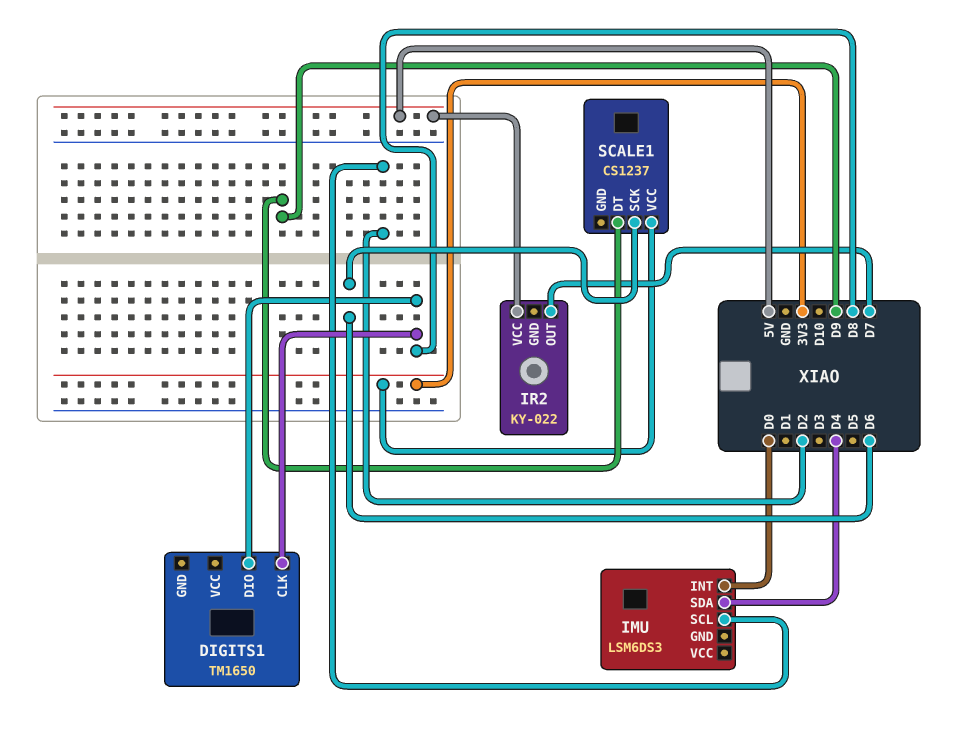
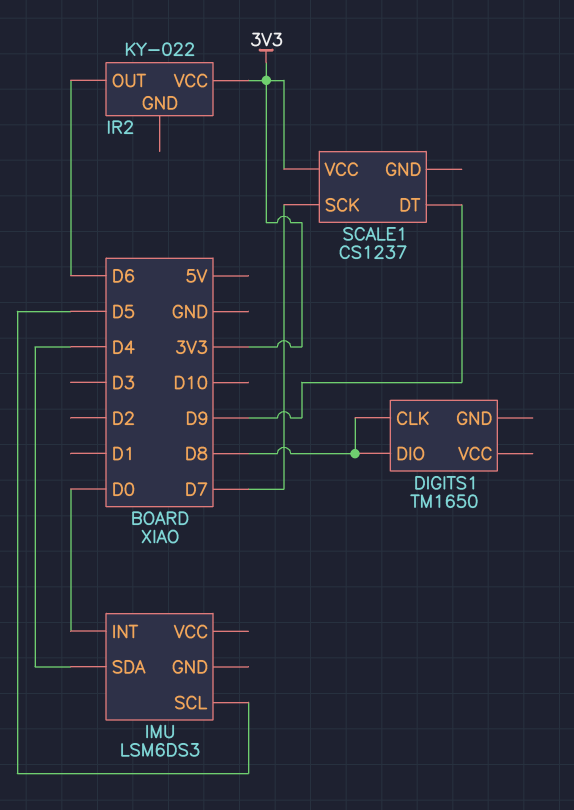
IMU pin SCL: D2 -> D5
IR2 pin OUT: D7 -> D6
IR2 pin VCC: 5V -> 3V3
SCALE1 pin SCK: D6 -> D7

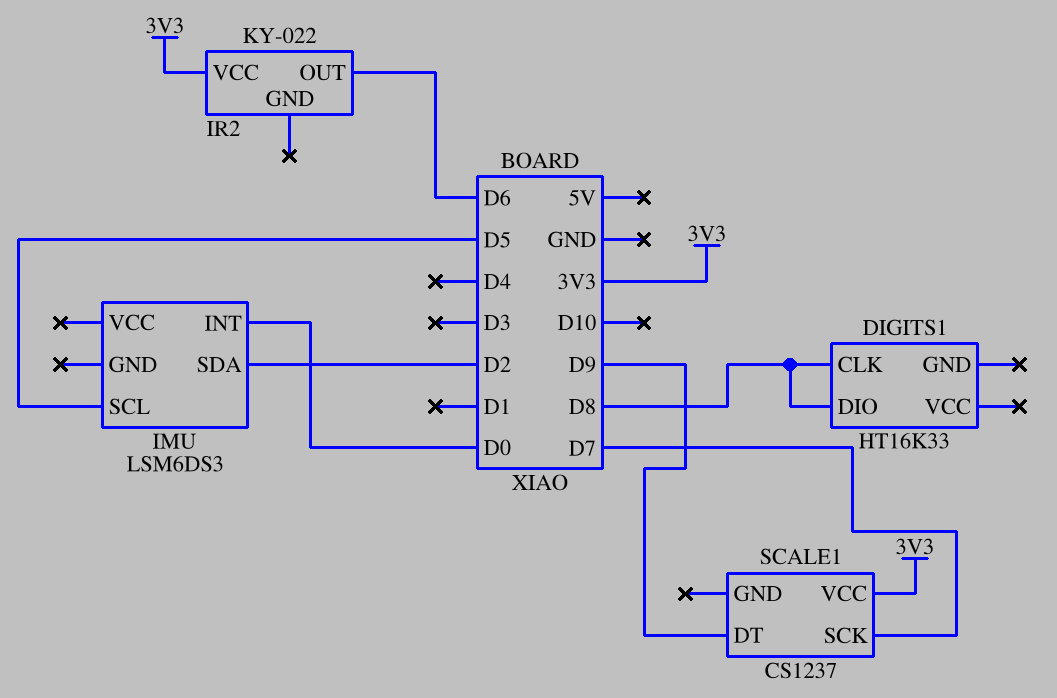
DIGITS1: TM1650 -> HT16K33
IMU pin SDA: D4 -> D2

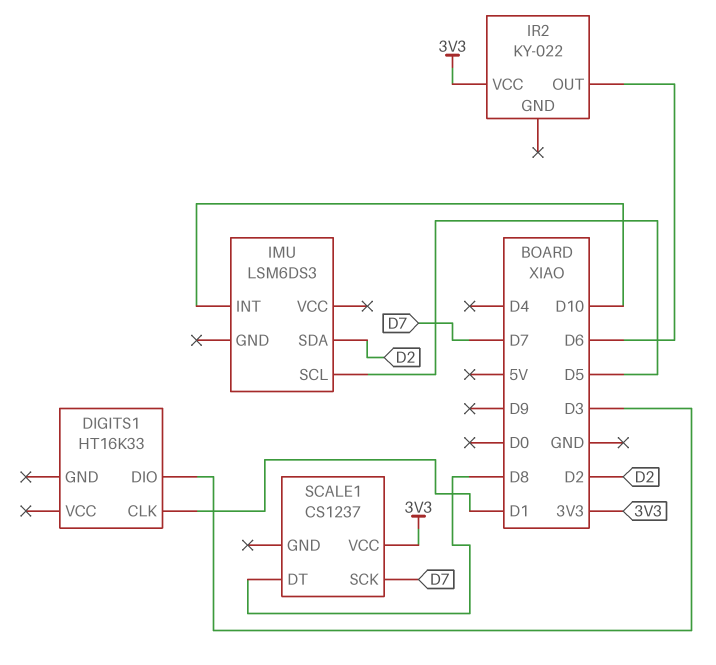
DIGITS1 pin CLK: D8 -> D1
DIGITS1 pin DIO: D8 -> D3
IMU pin INT: D0 -> D10
SCALE1 pin DT: D9 -> D8

